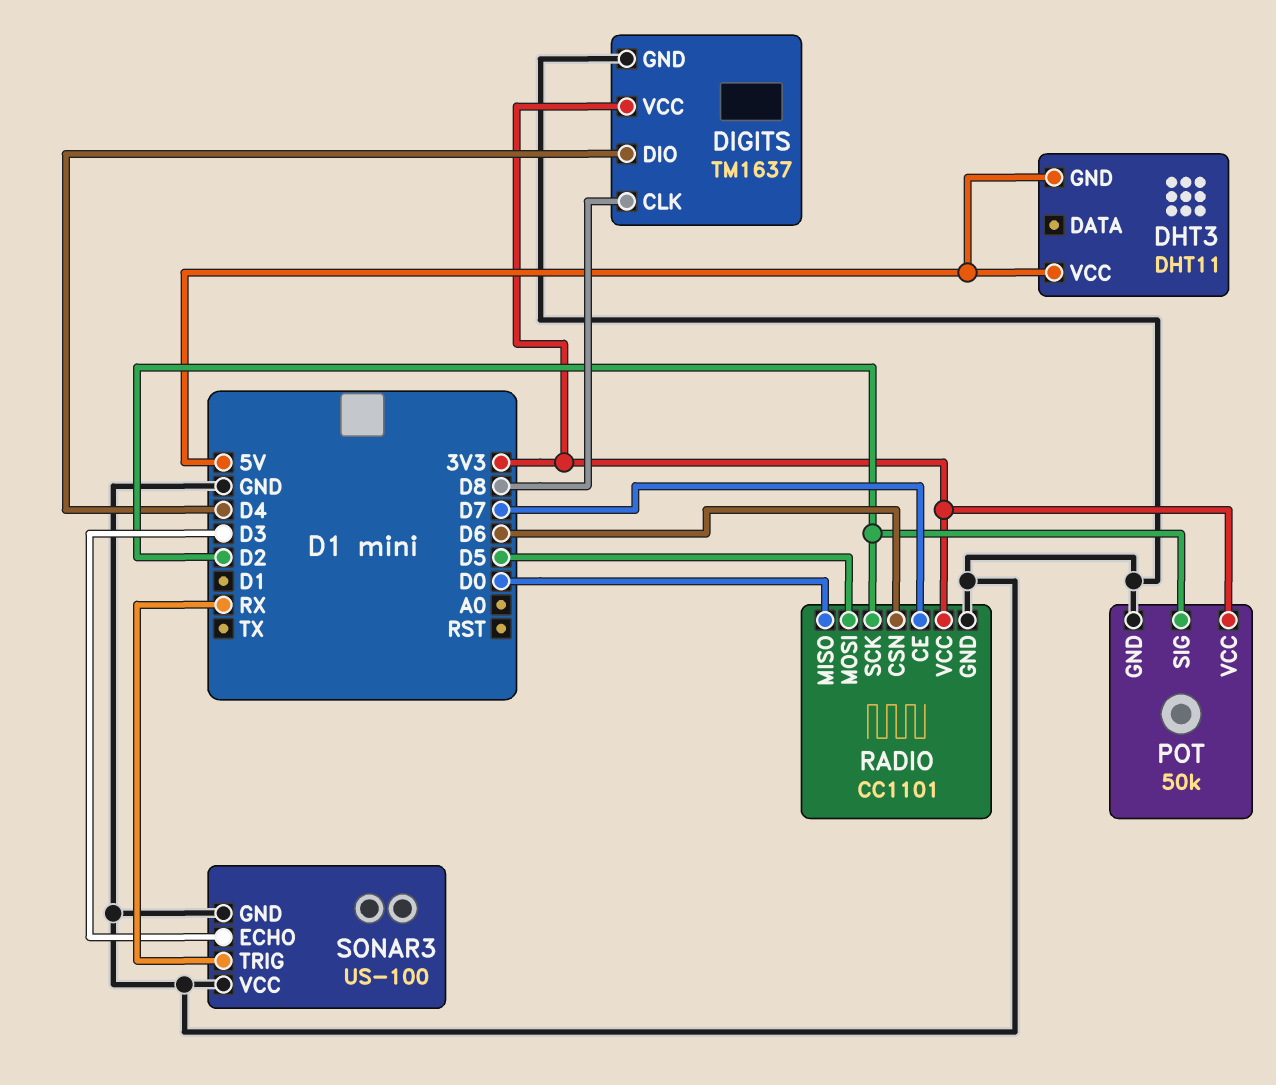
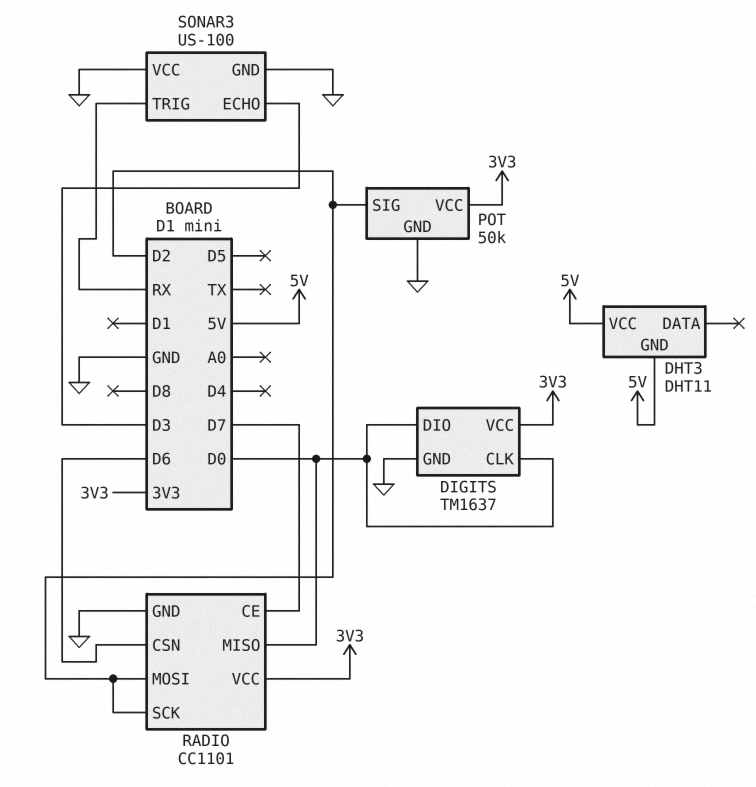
DIGITS pin CLK: D8 -> D0
DIGITS pin DIO: D4 -> D0
RADIO pin MOSI: D5 -> D2

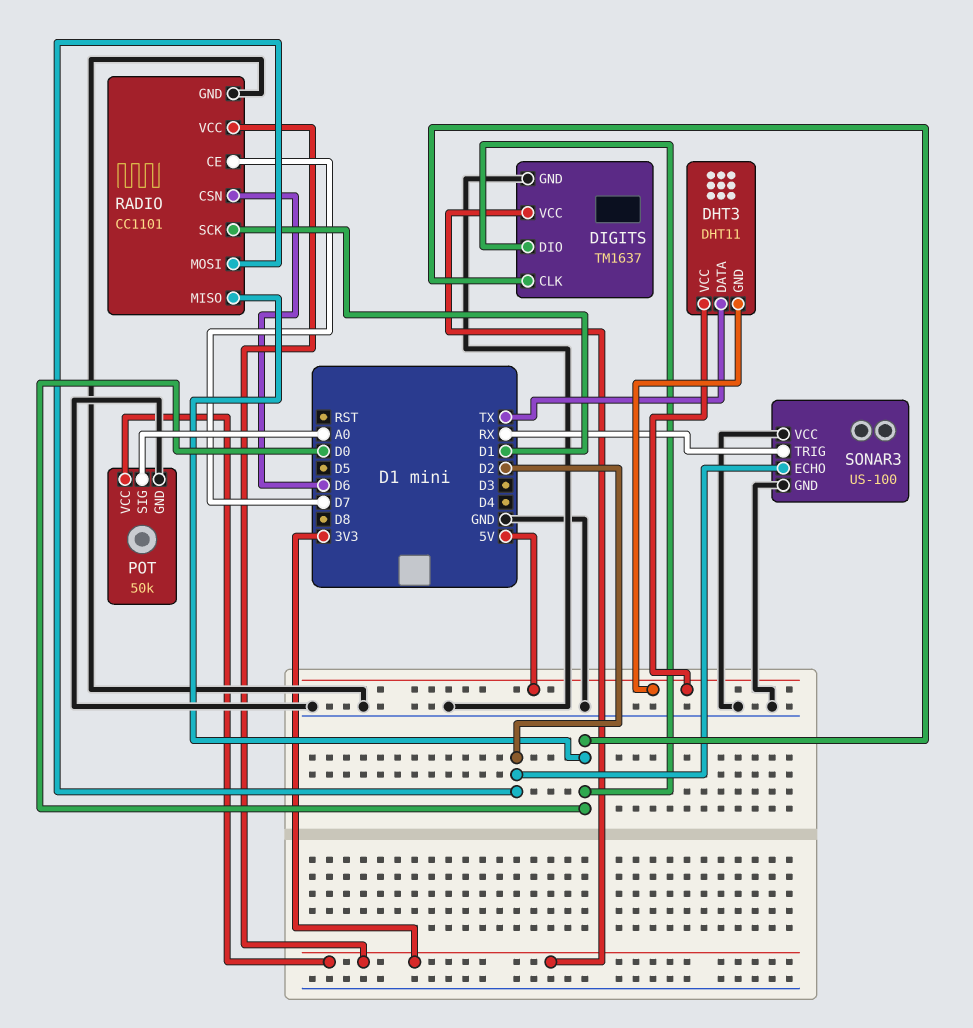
DHT3 pin DATA: none -> TX
POT pin SIG: D2 -> A0
RADIO pin SCK: D2 -> D1
SONAR3 pin ECHO: D3 -> D2

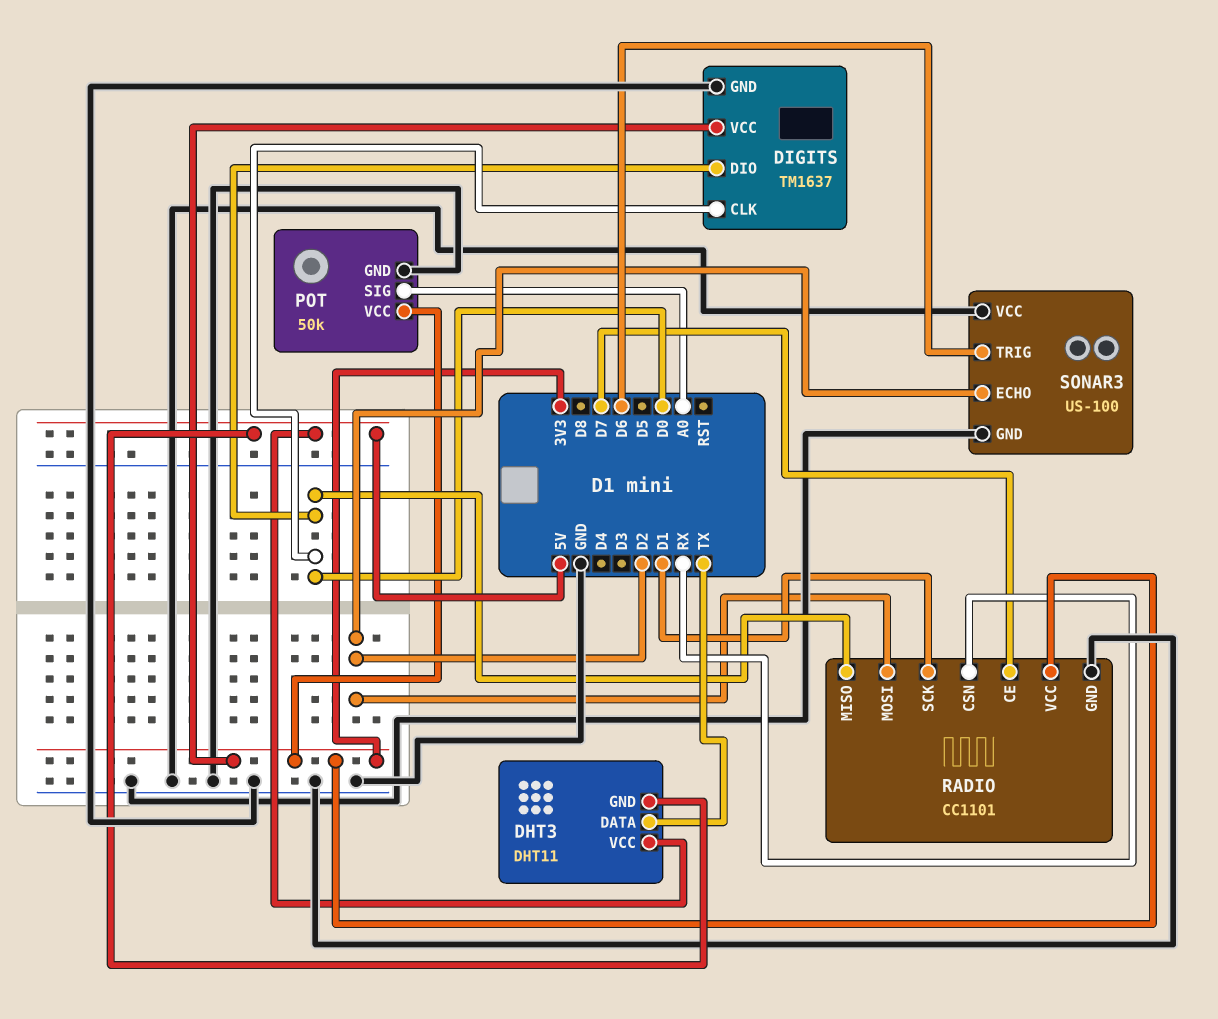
RADIO pin CSN: D6 -> RX
SONAR3 pin TRIG: RX -> D6

